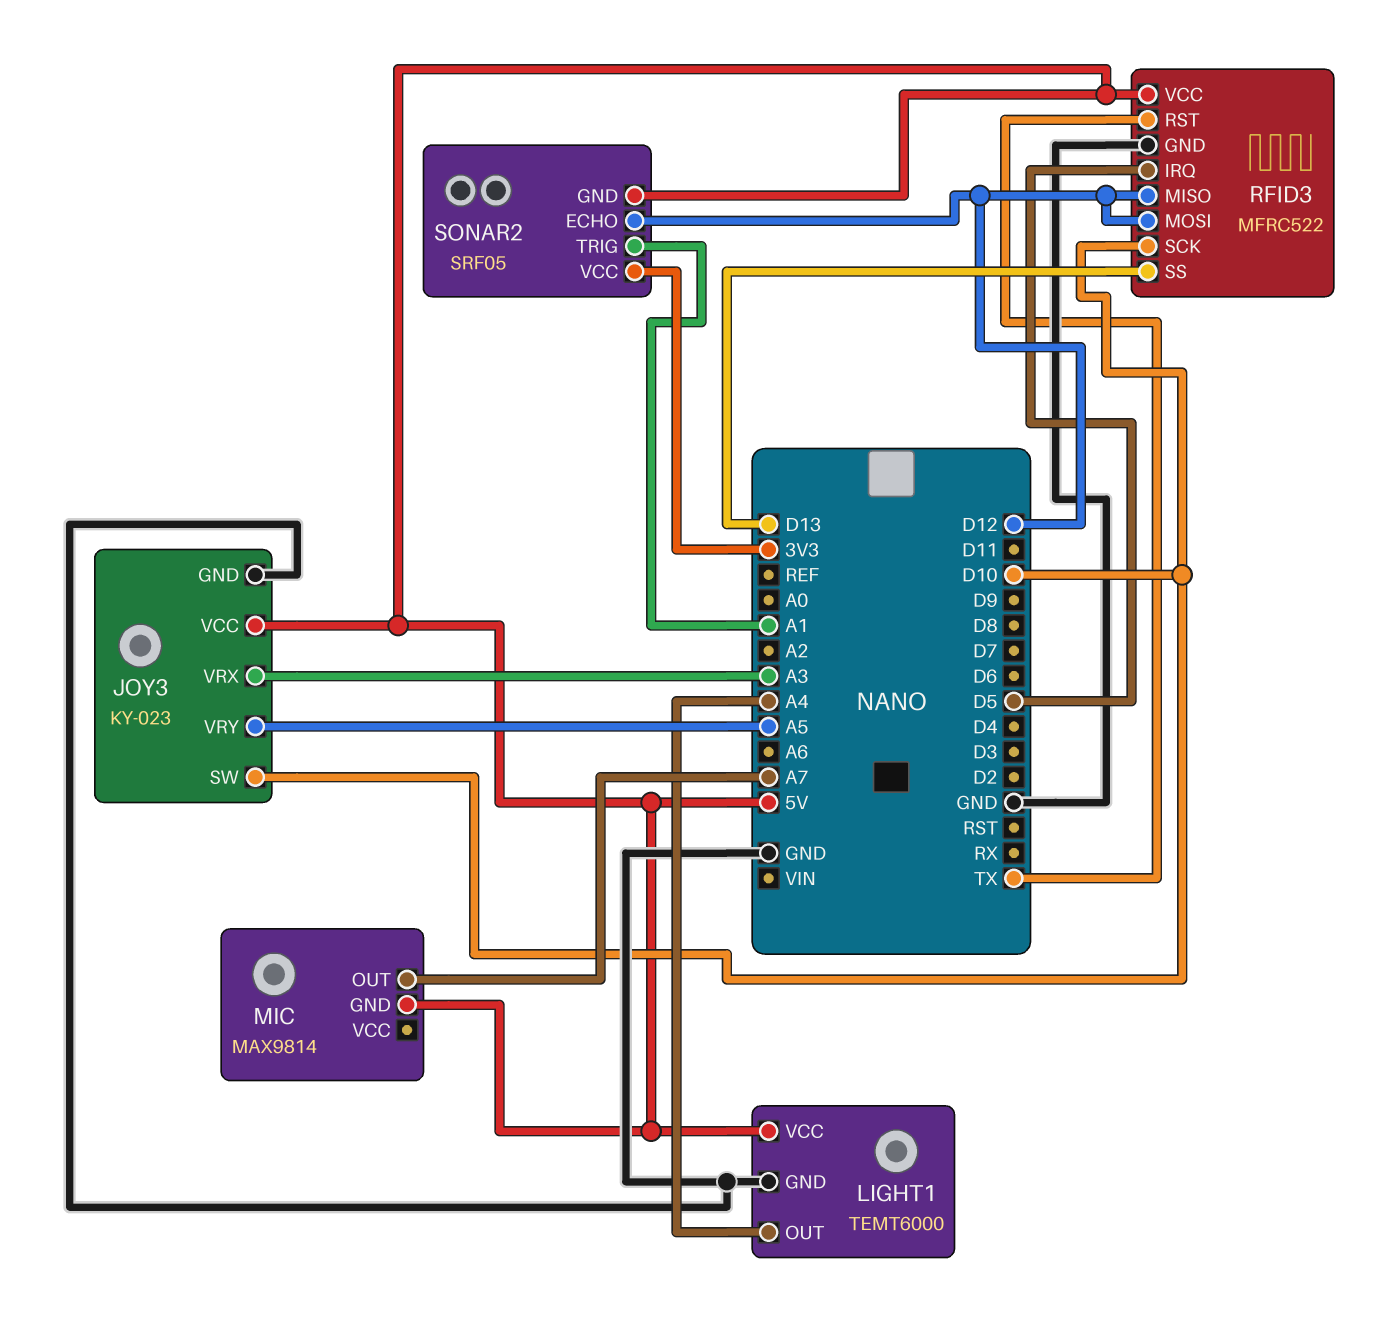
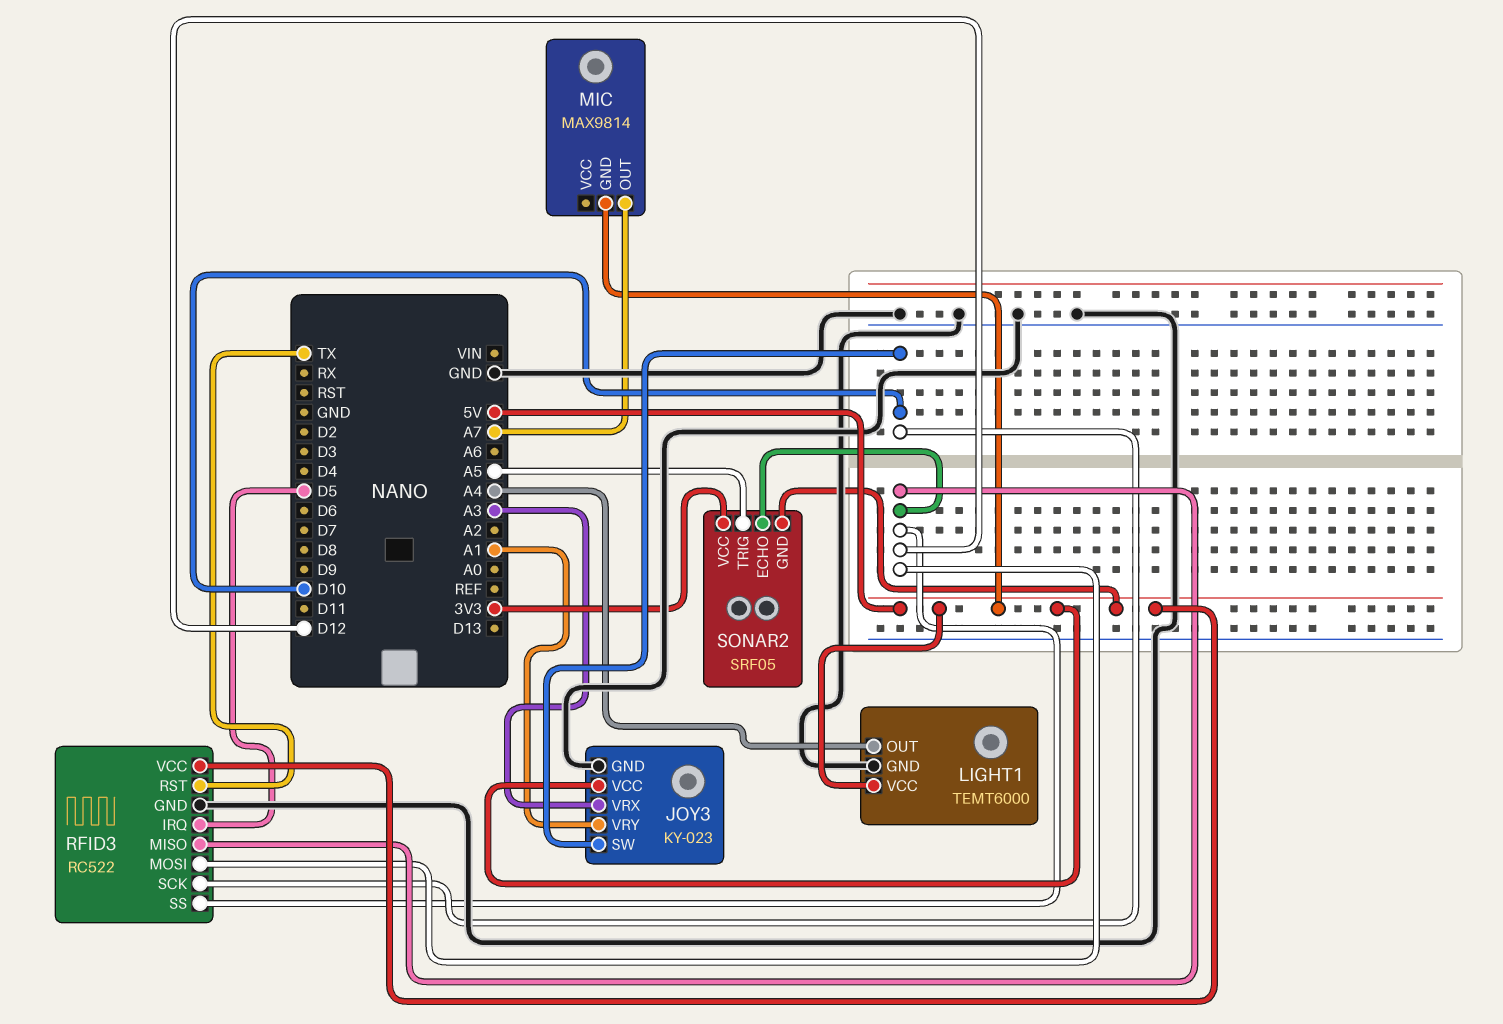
JOY3 pin VRY: A5 -> A1
RFID3: MFRC522 -> RC522
RFID3 pin SS: D13 -> D12
SONAR2 pin TRIG: A1 -> A5

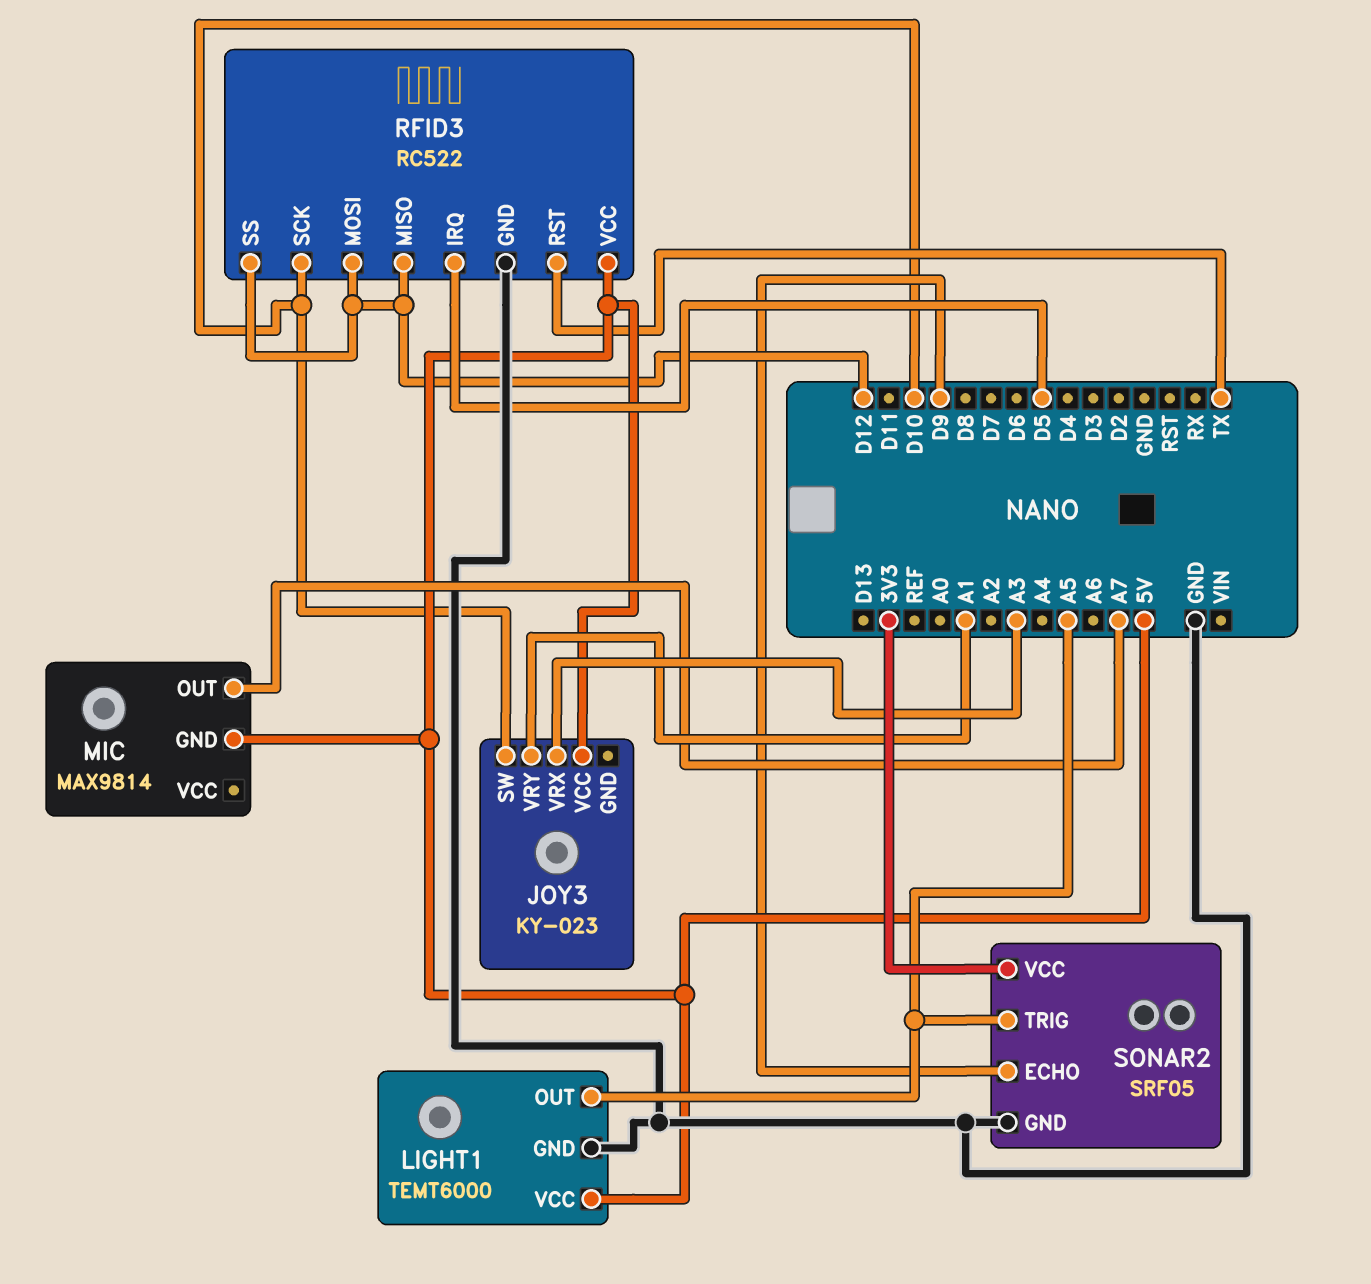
JOY3 pin GND: GND -> none
LIGHT1 pin OUT: A4 -> A5
SONAR2 pin ECHO: D12 -> D9
SONAR2 pin GND: 5V -> GND

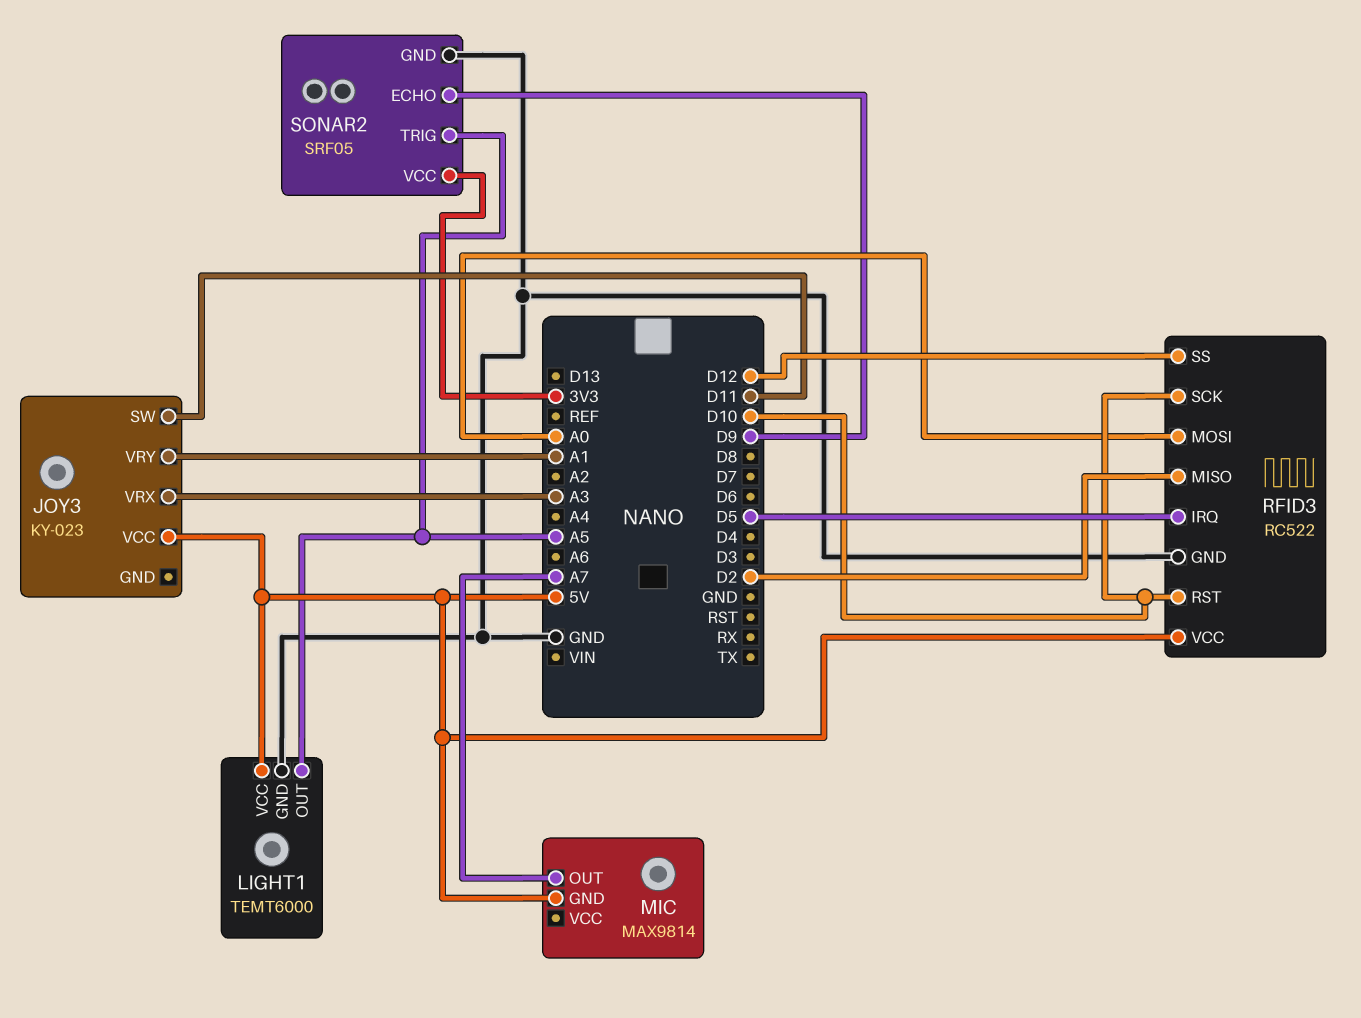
JOY3 pin SW: D10 -> D11
RFID3 pin MISO: D12 -> D2
RFID3 pin MOSI: D12 -> A0
RFID3 pin RST: TX -> D10

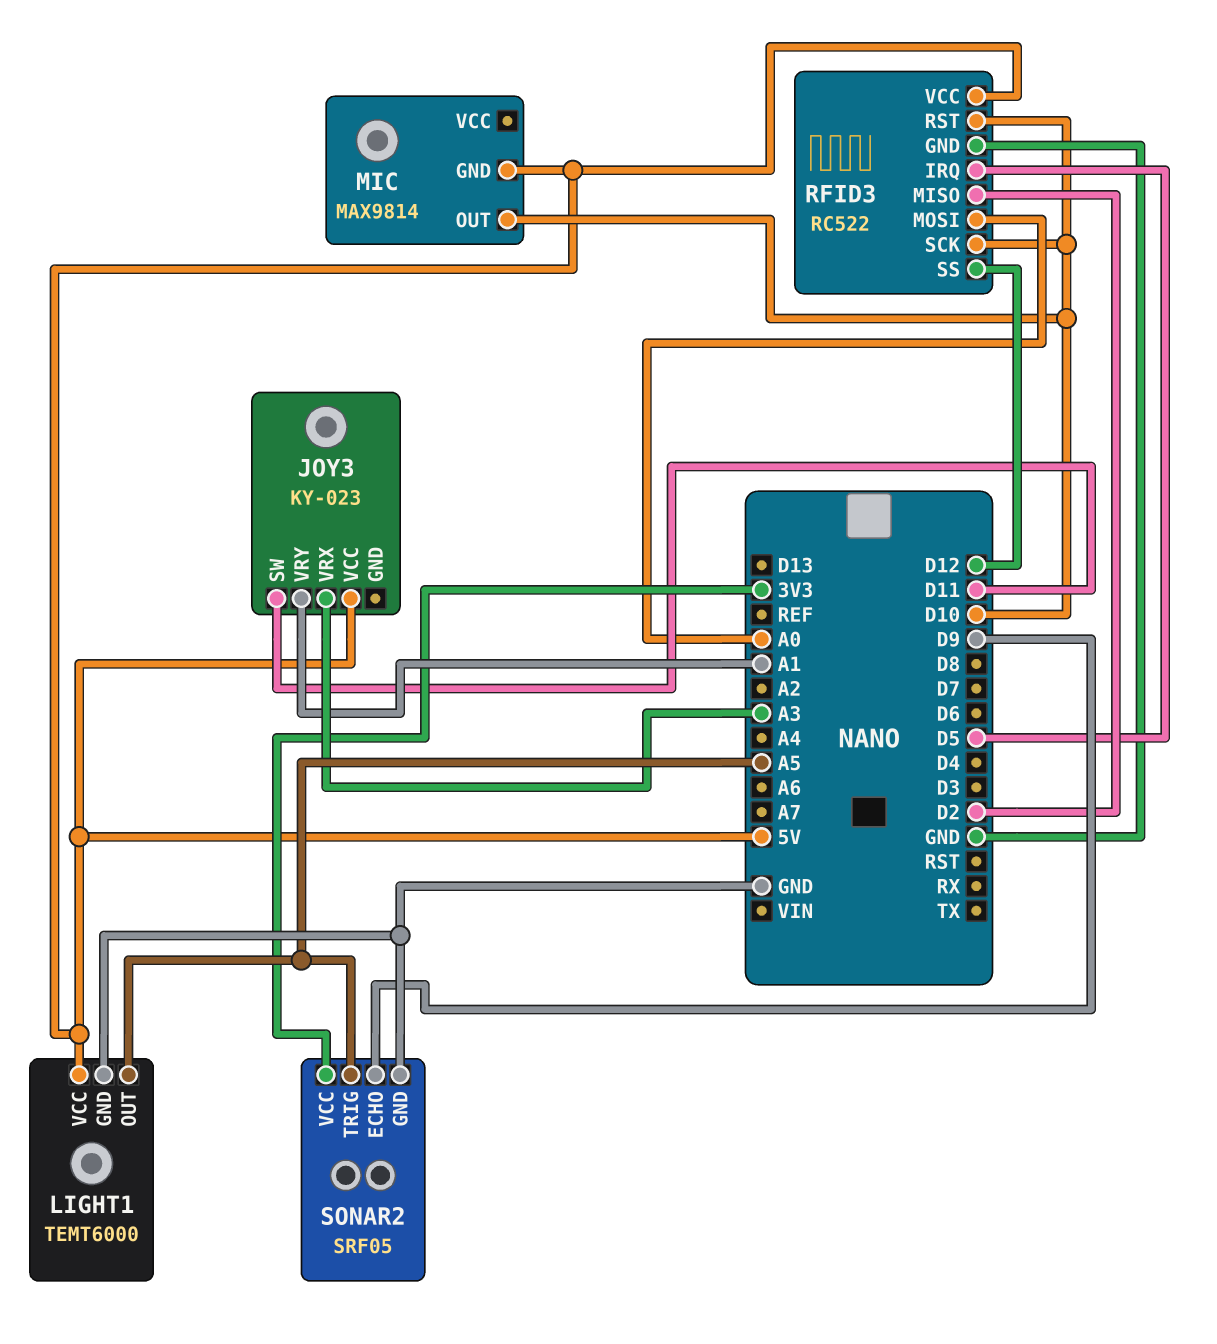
MIC pin OUT: A7 -> D10

